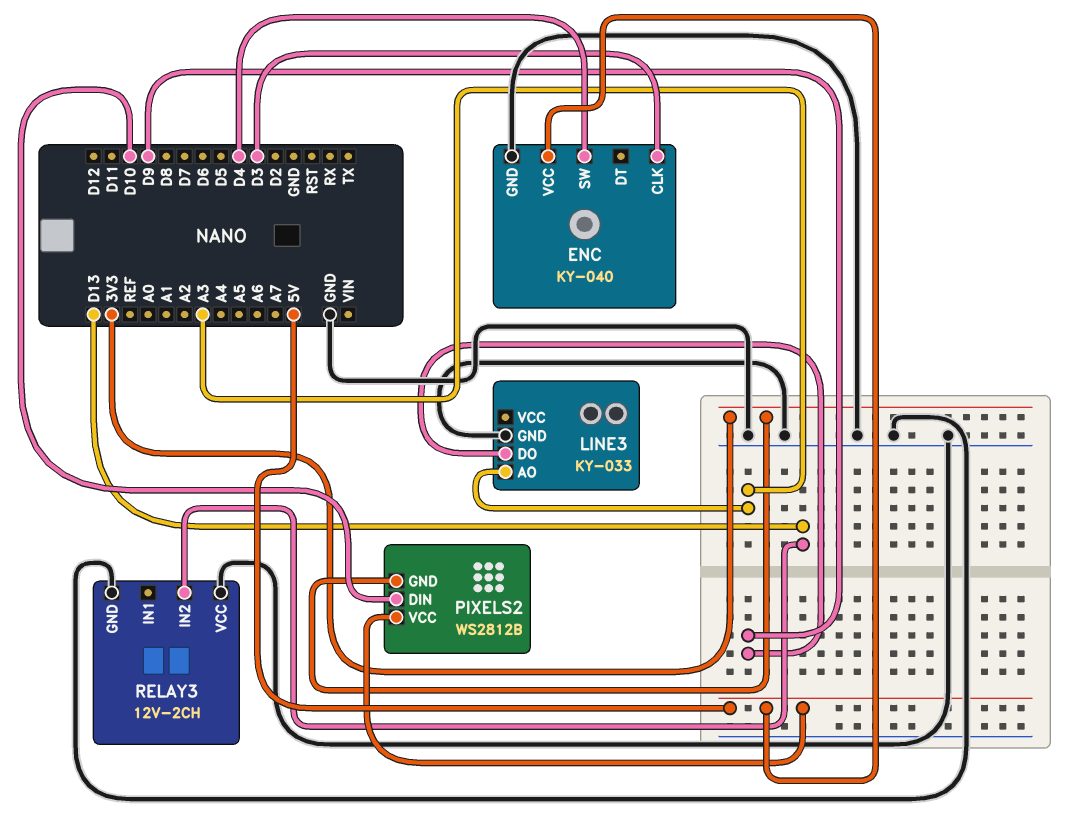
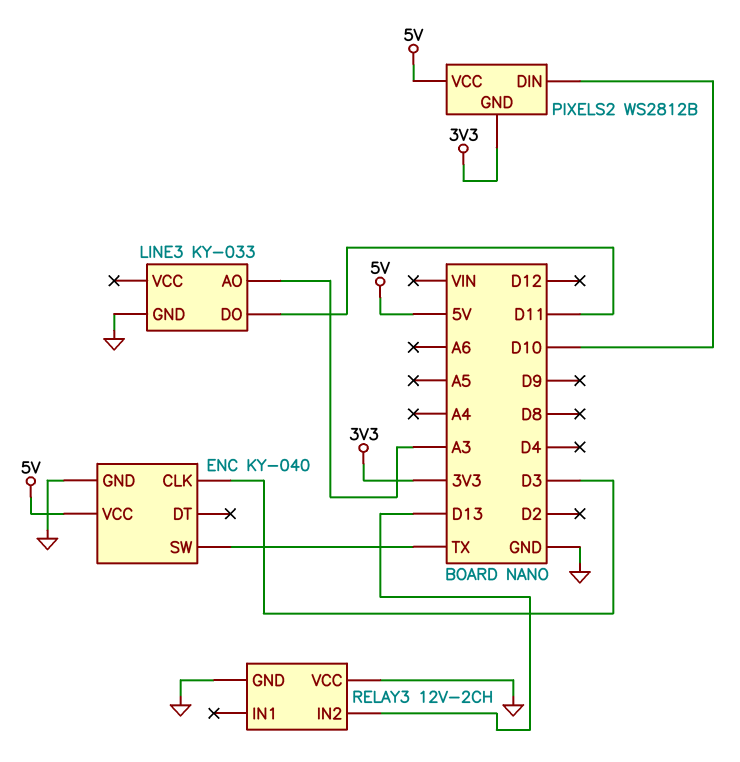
ENC pin SW: D4 -> TX
LINE3 pin DO: D9 -> D11

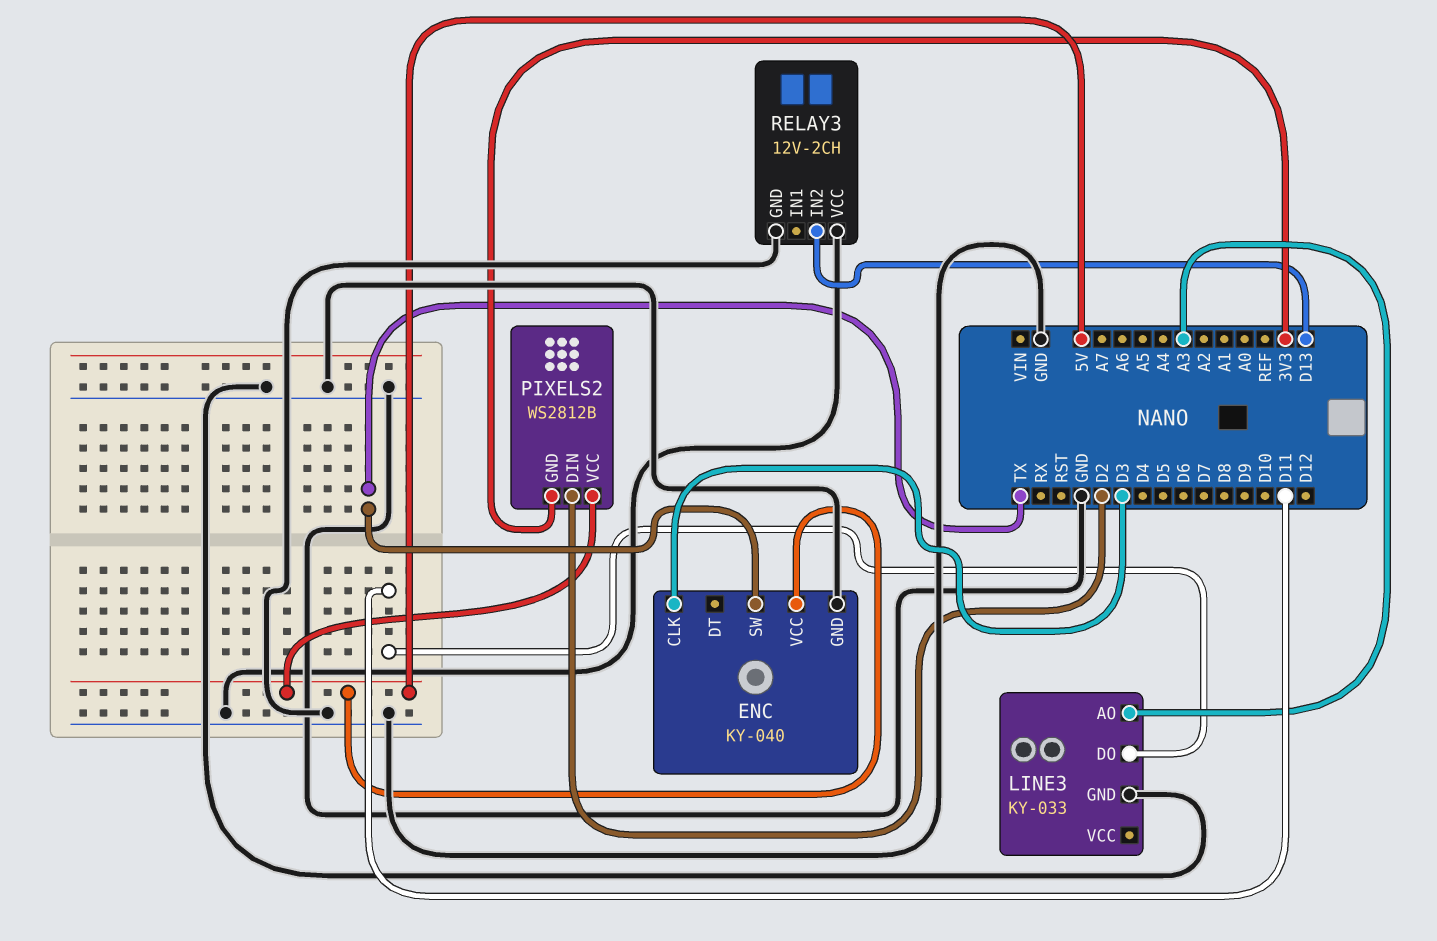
PIXELS2 pin DIN: D10 -> D2

